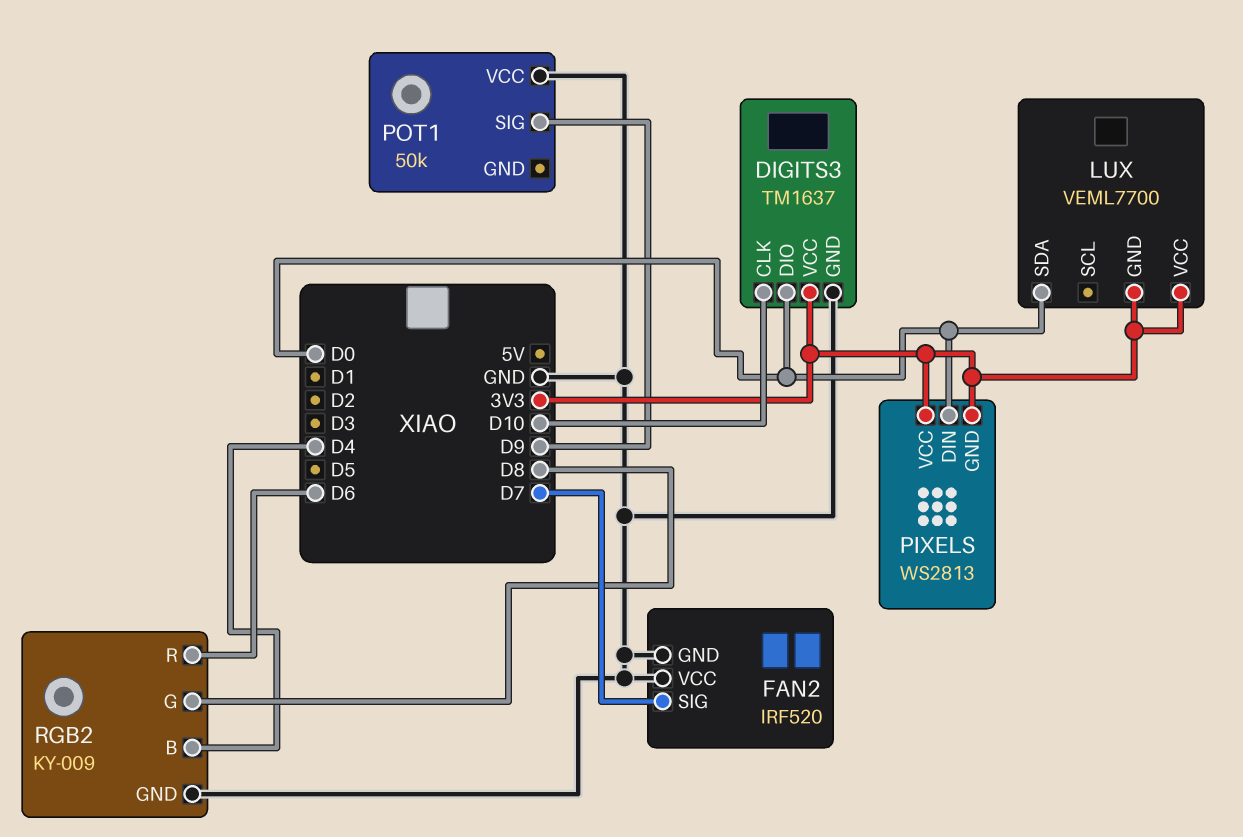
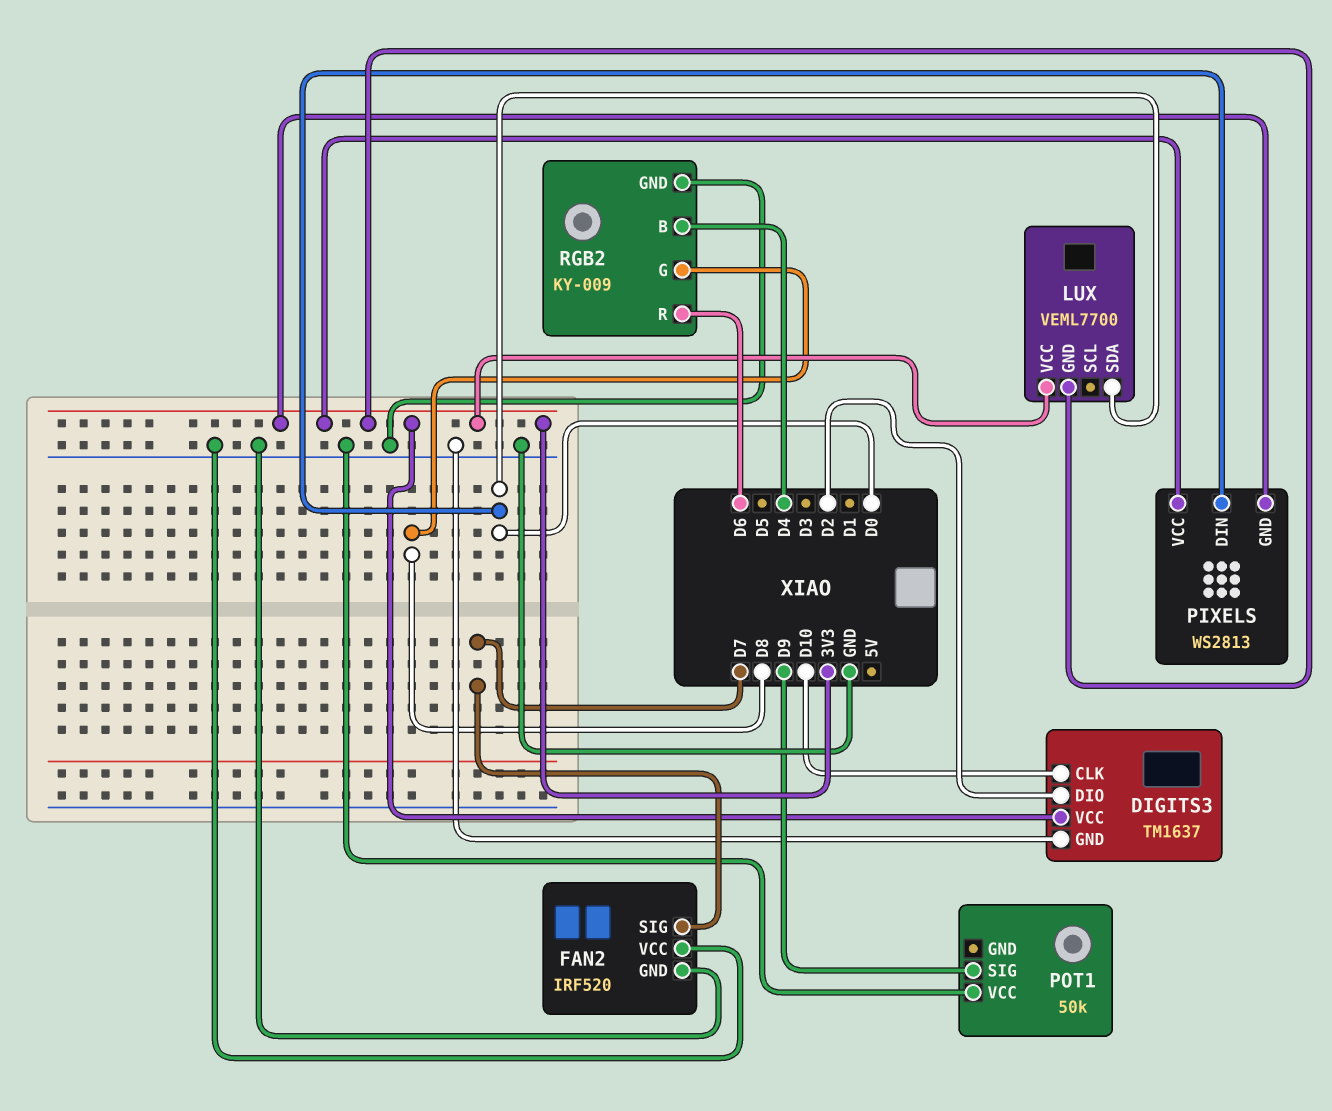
DIGITS3 pin DIO: D0 -> D2

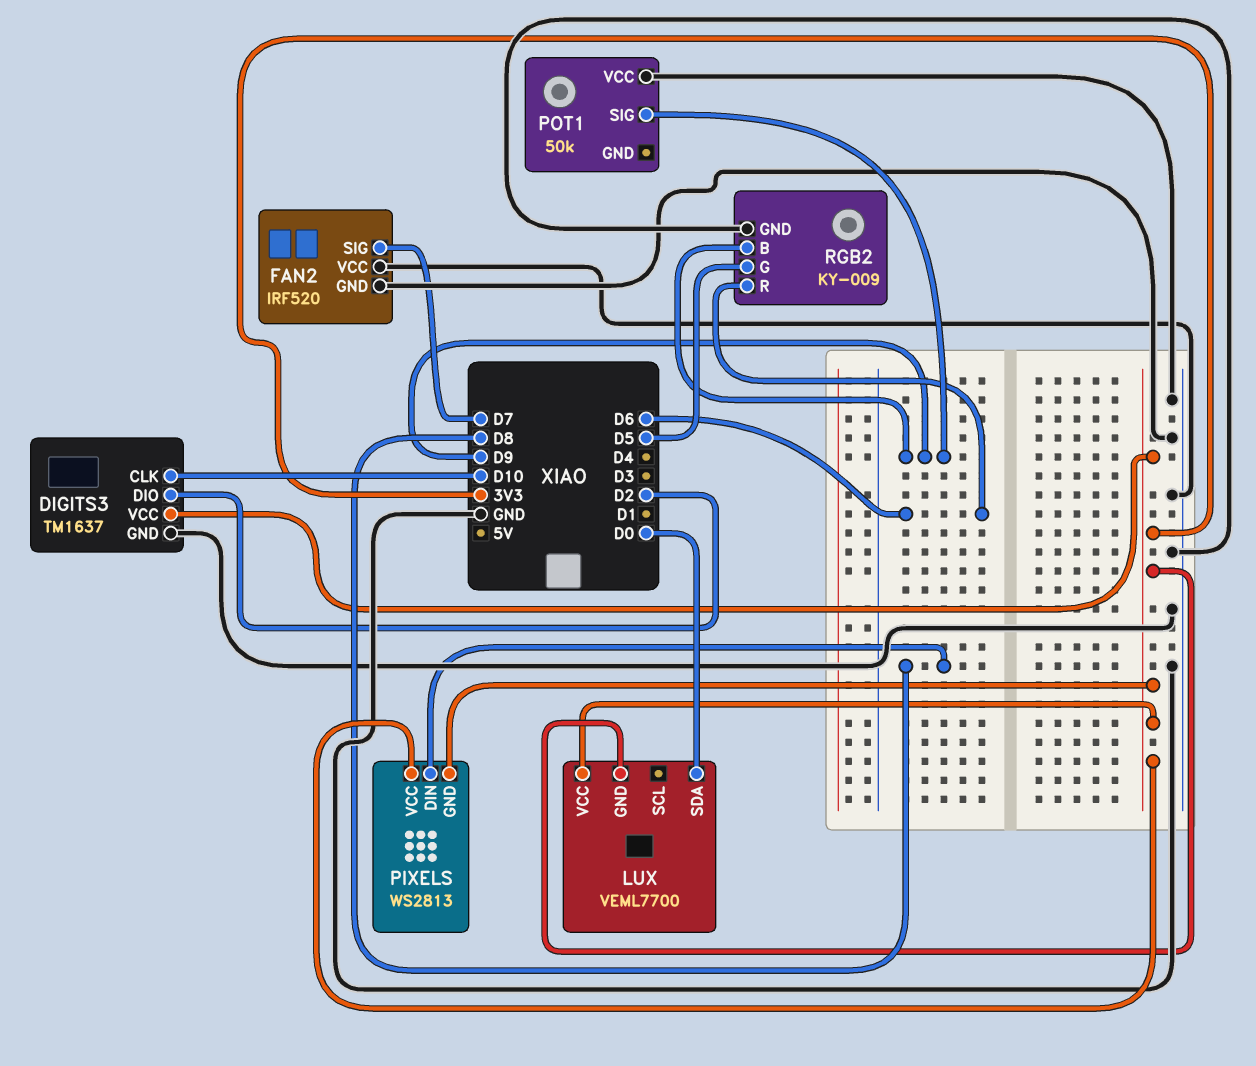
PIXELS pin DIN: D0 -> D8
RGB2 pin B: D4 -> D9
RGB2 pin G: D8 -> D5

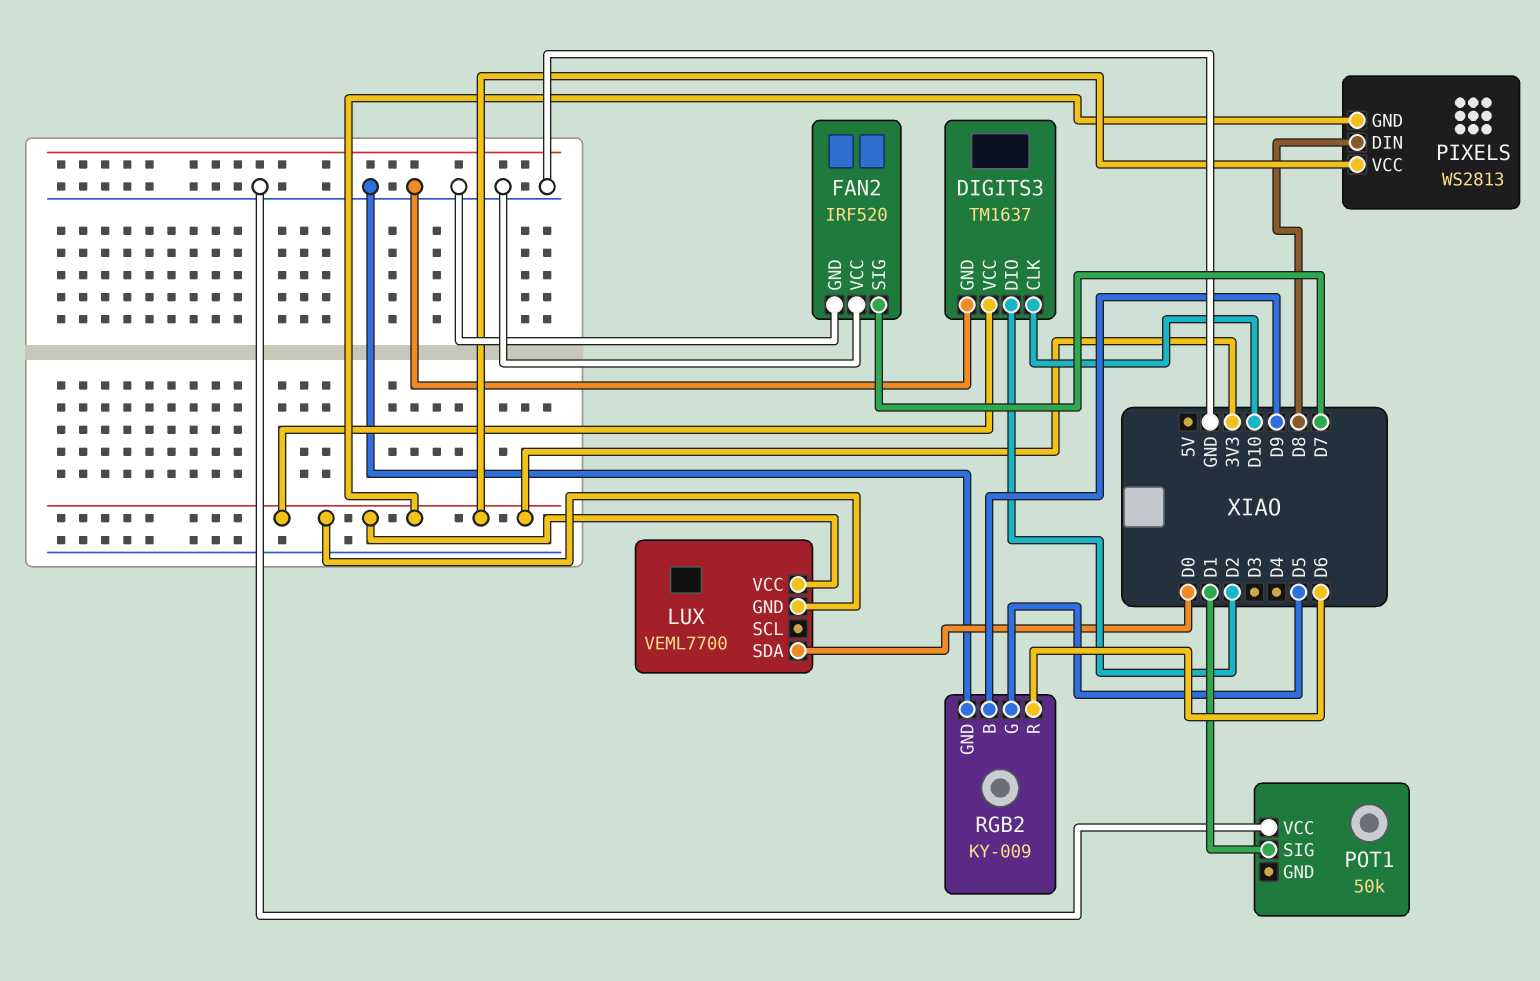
POT1 pin SIG: D9 -> D1

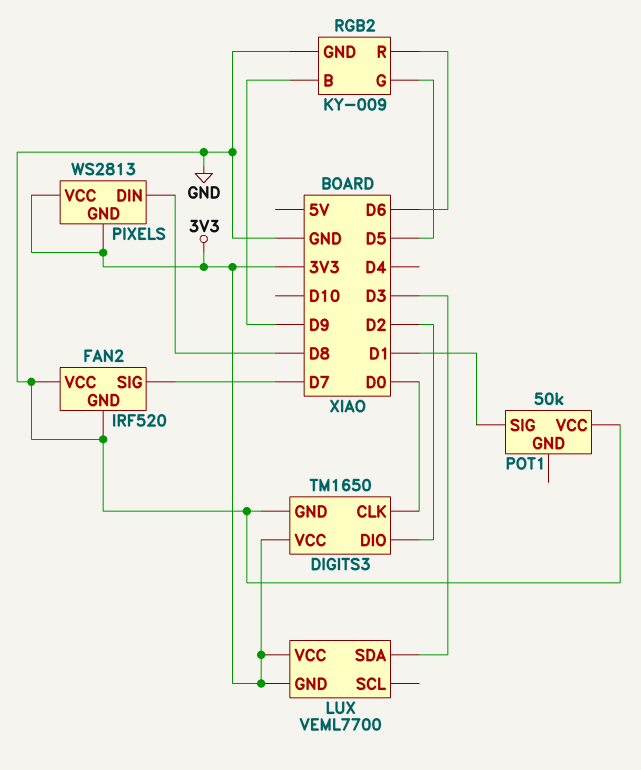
DIGITS3: TM1637 -> TM1650
DIGITS3 pin CLK: D10 -> D0
LUX pin SDA: D0 -> D3

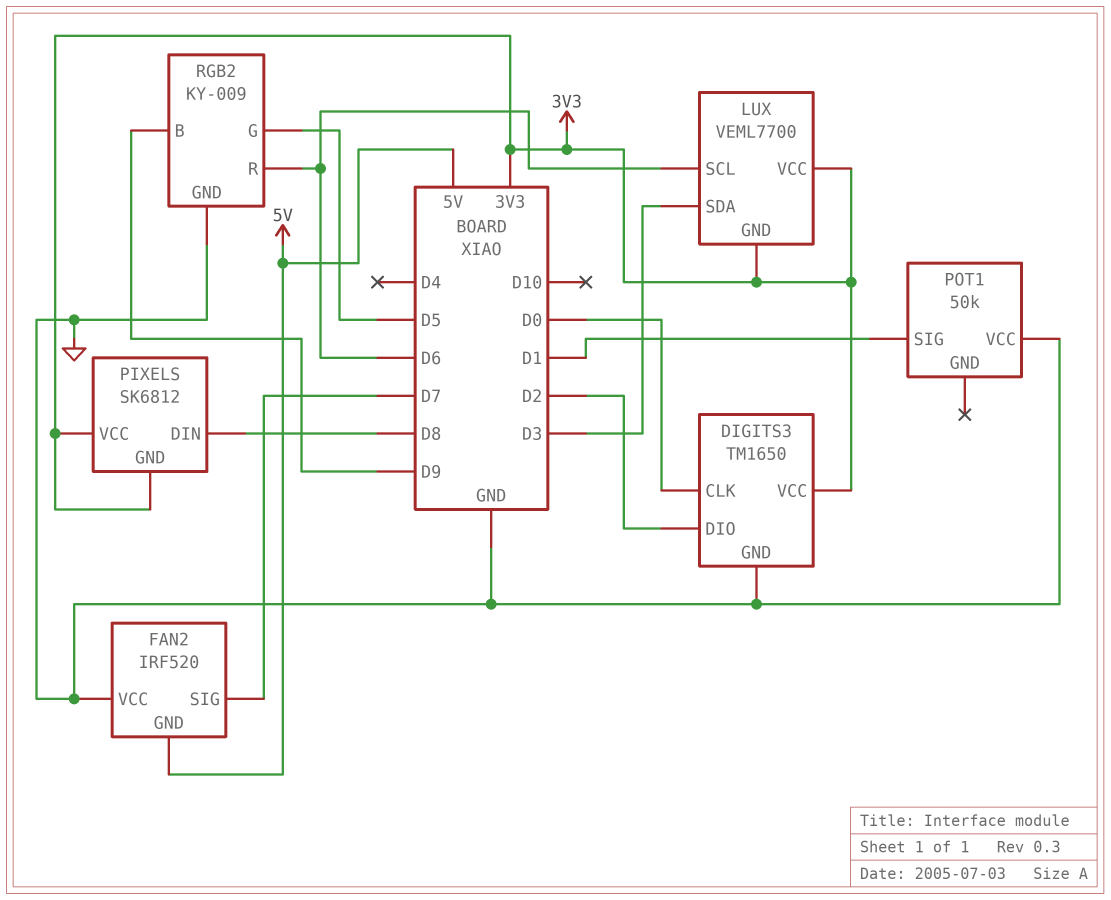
FAN2 pin GND: GND -> 5V
LUX pin SCL: none -> D6
PIXELS: WS2813 -> SK6812

